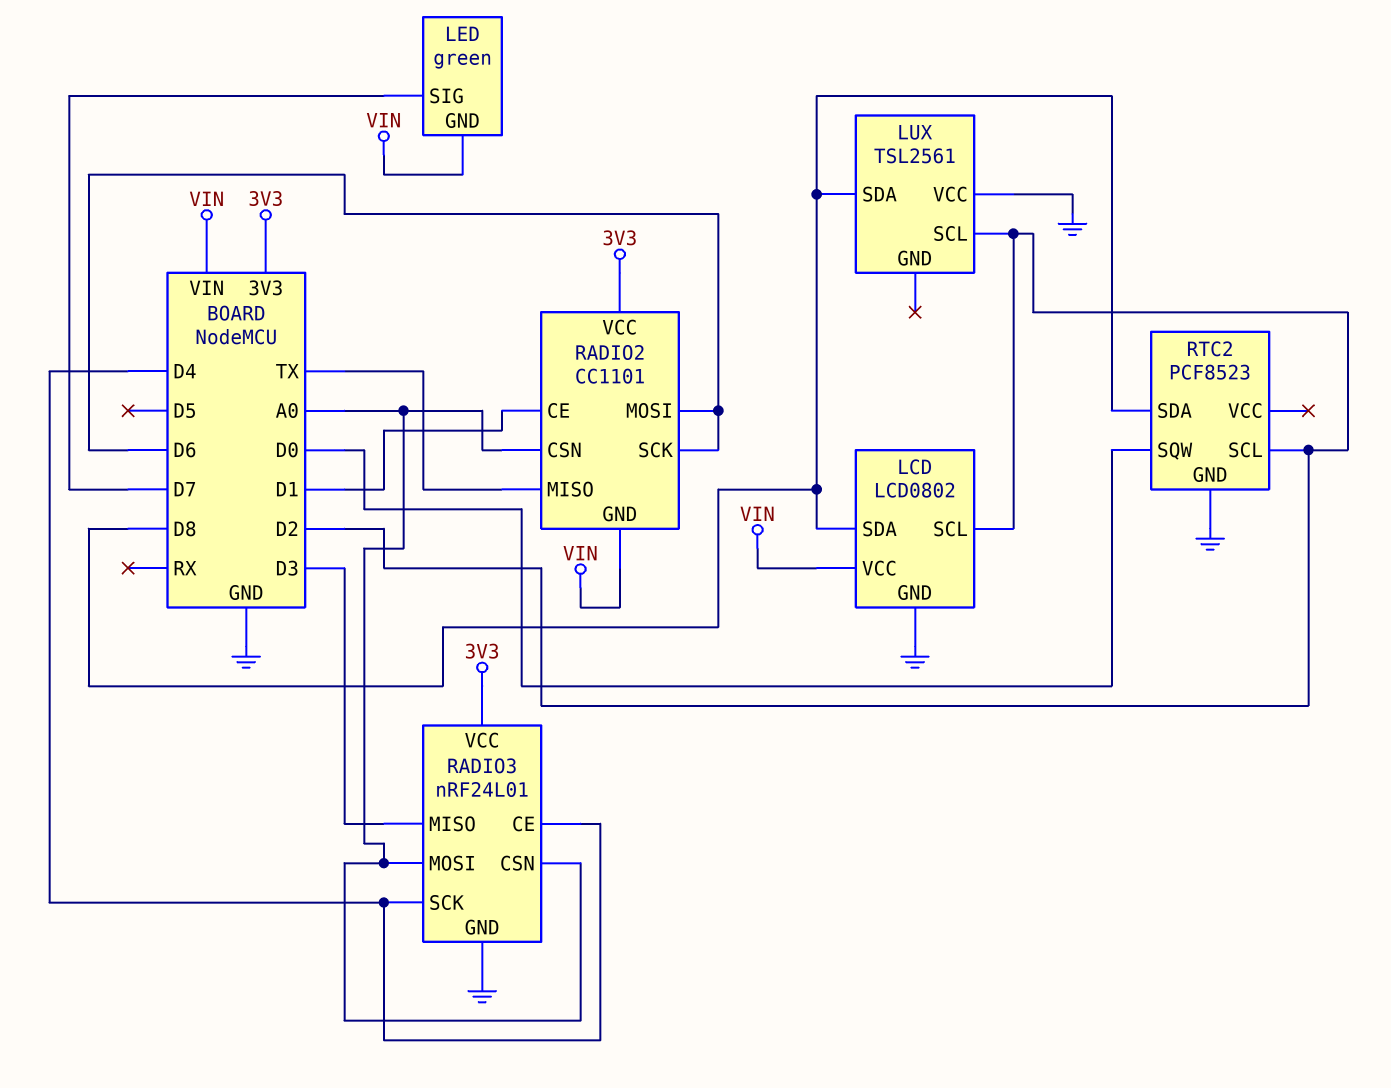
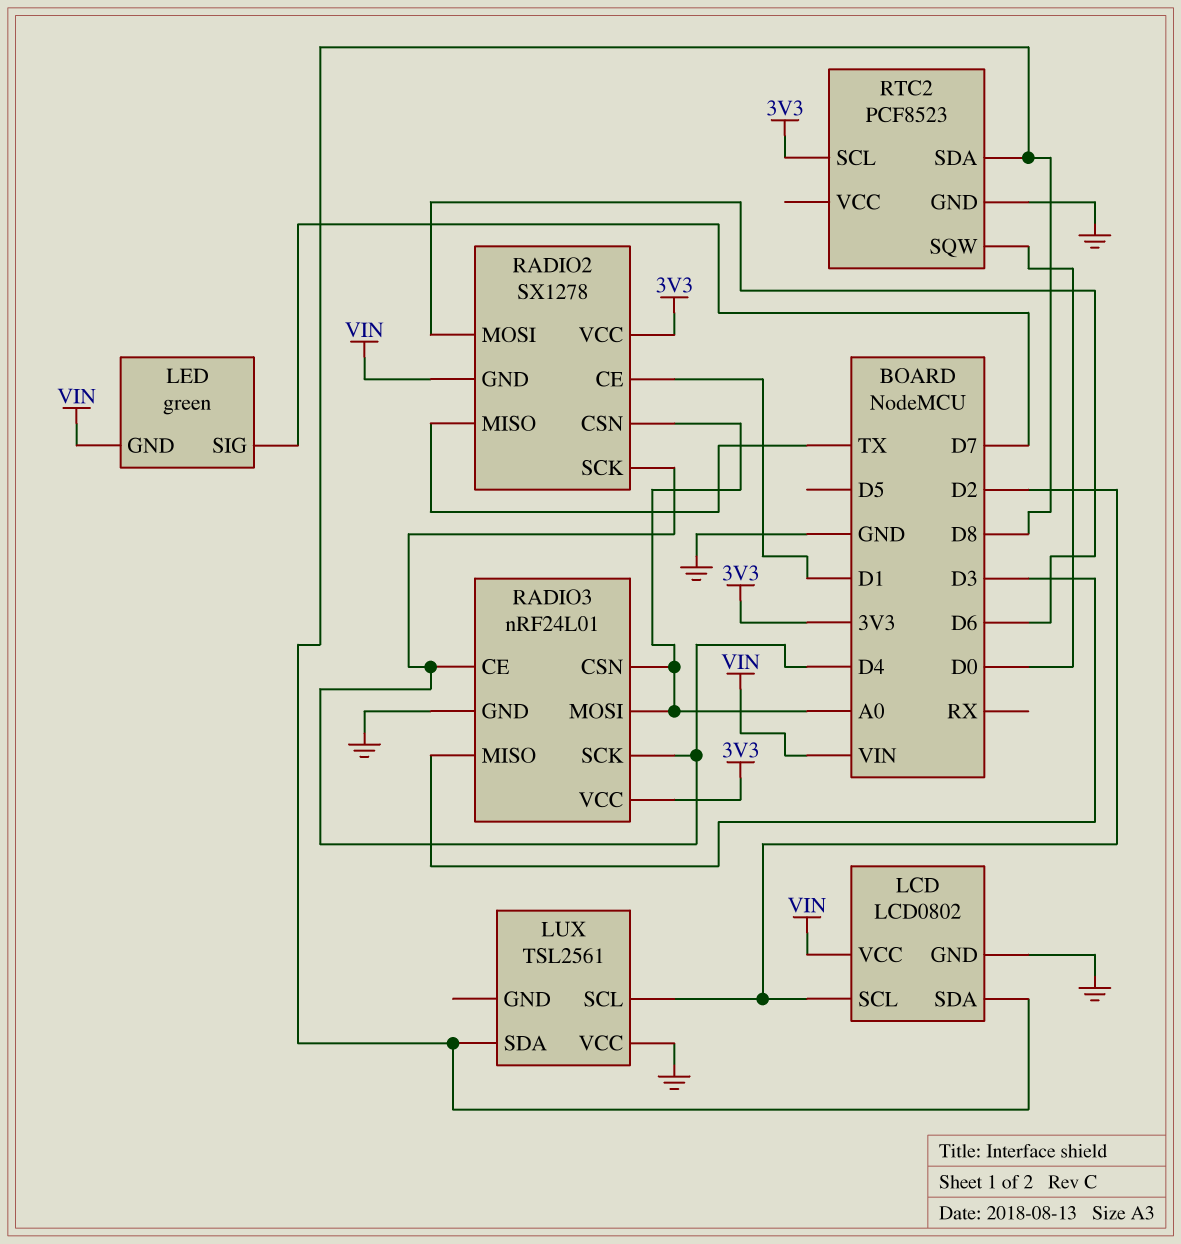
RADIO2: CC1101 -> SX1278
RADIO2 pin SCK: D6 -> D4
RTC2 pin SCL: D2 -> 3V3

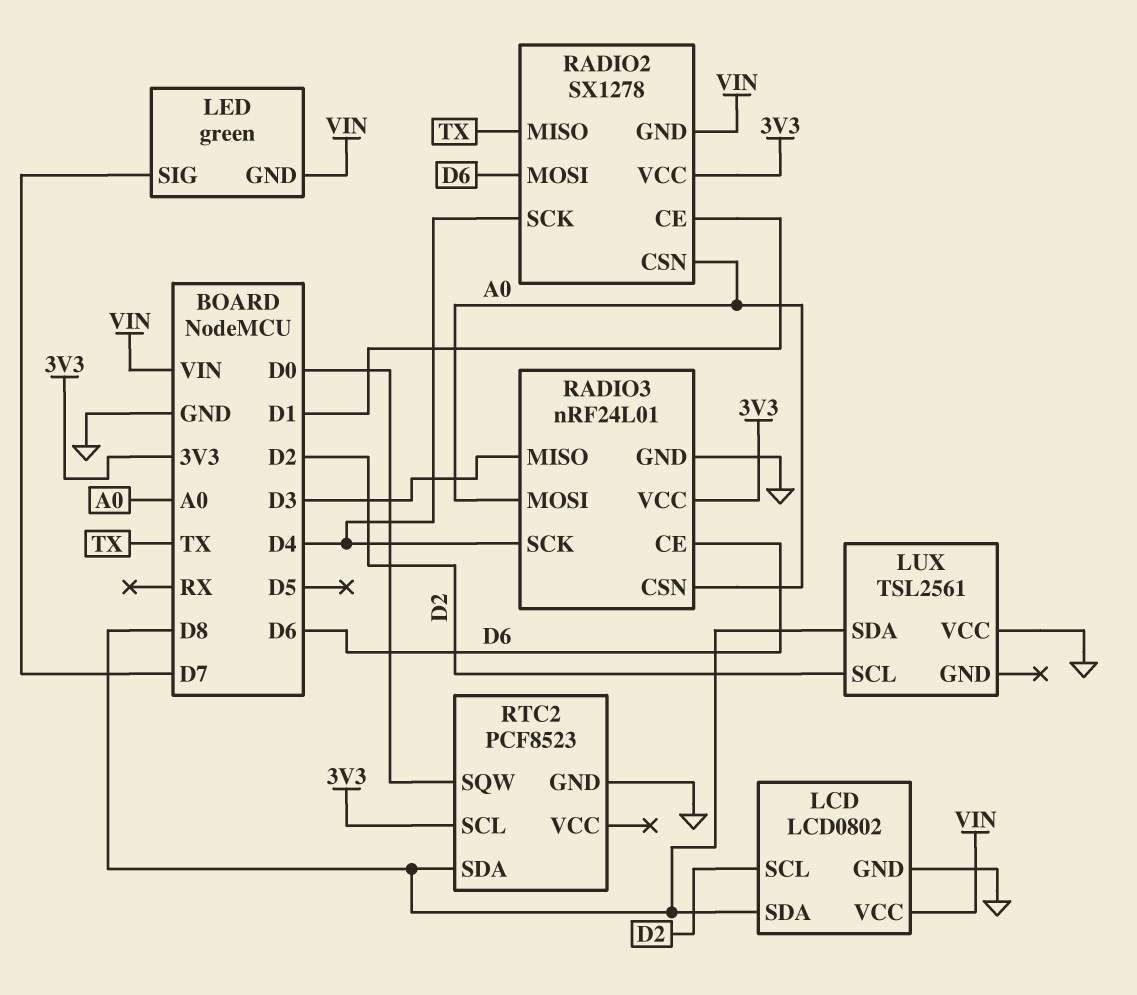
RADIO3 pin CE: D4 -> D6

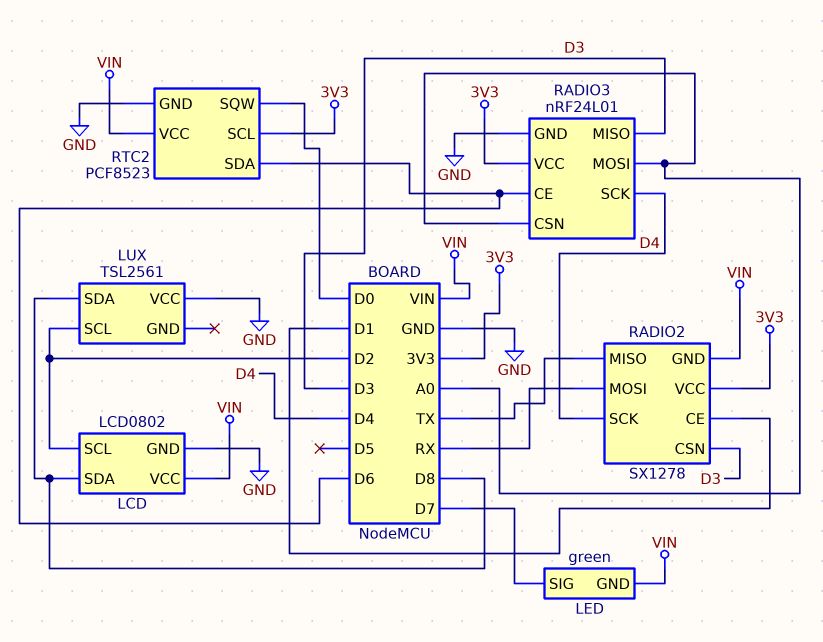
RADIO2 pin CSN: A0 -> D3
RADIO2 pin MOSI: D6 -> RX
RTC2 pin SDA: D8 -> D6
RTC2 pin VCC: none -> VIN

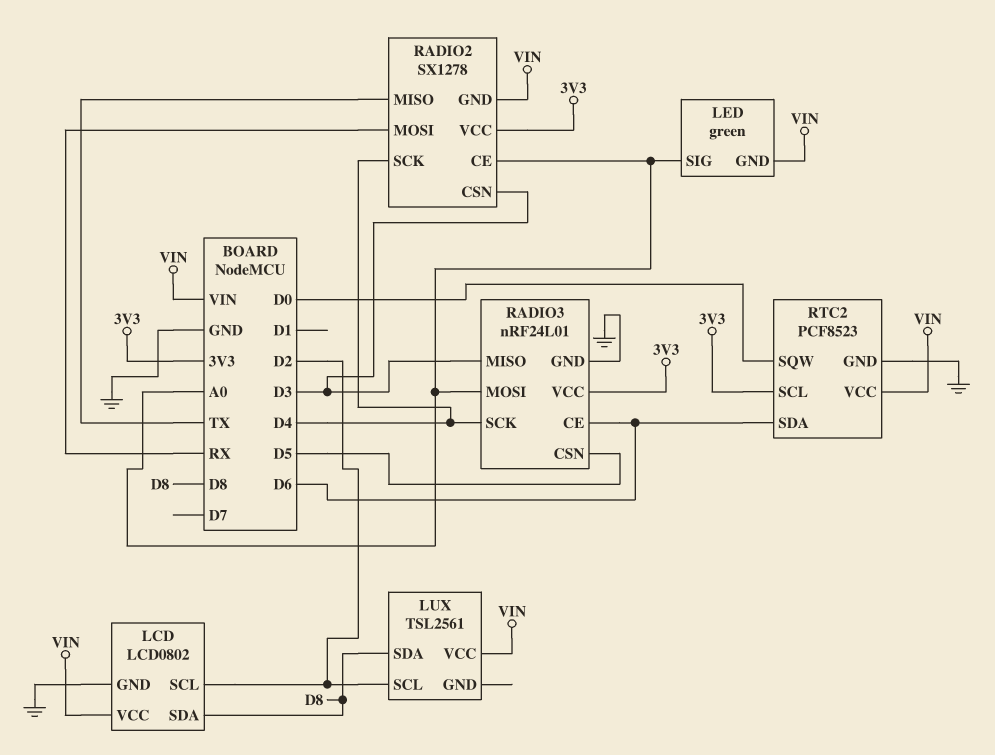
LED pin SIG: D7 -> A0
LUX pin VCC: GND -> VIN
RADIO2 pin CE: D1 -> A0
RADIO3 pin CSN: A0 -> D5

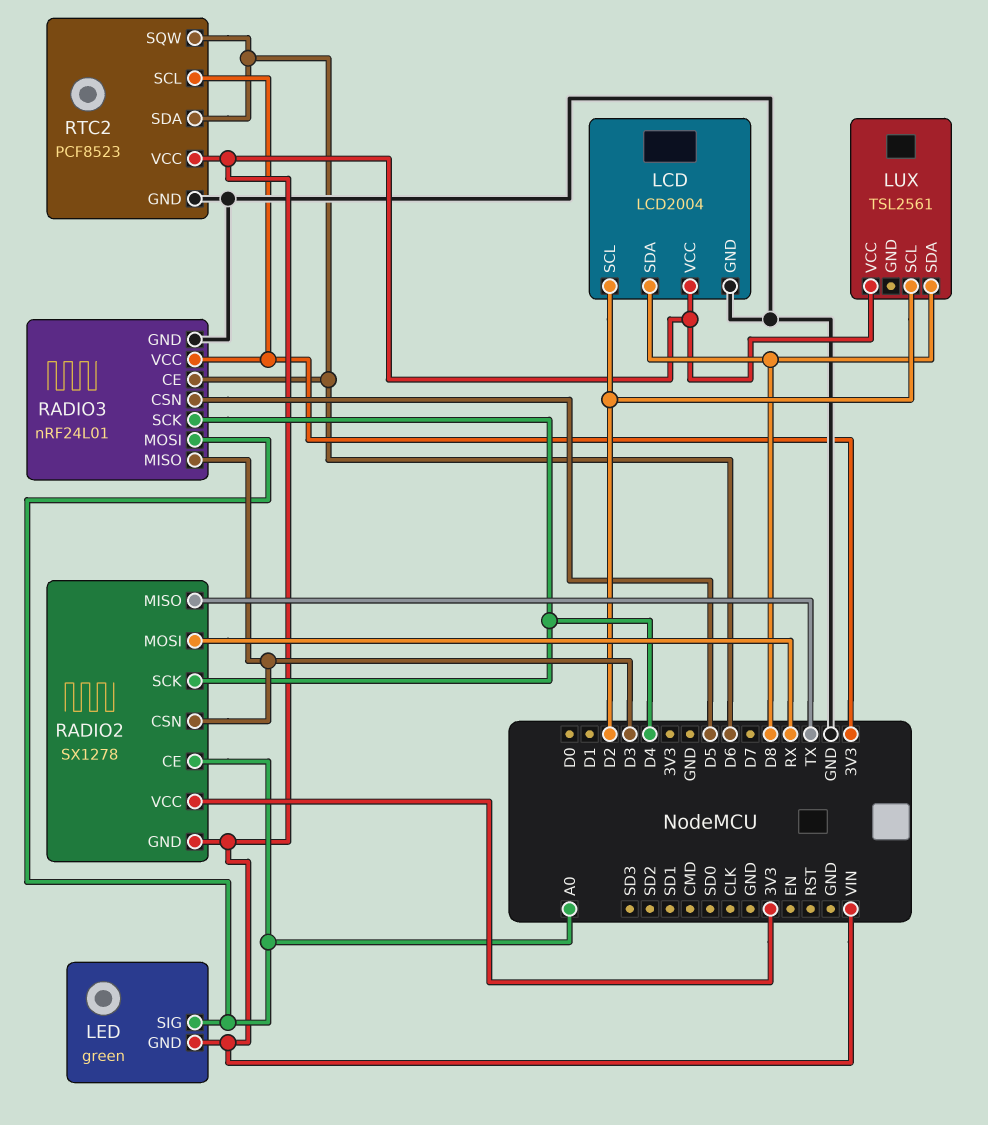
LCD: LCD0802 -> LCD2004
RTC2 pin SQW: D0 -> D6

